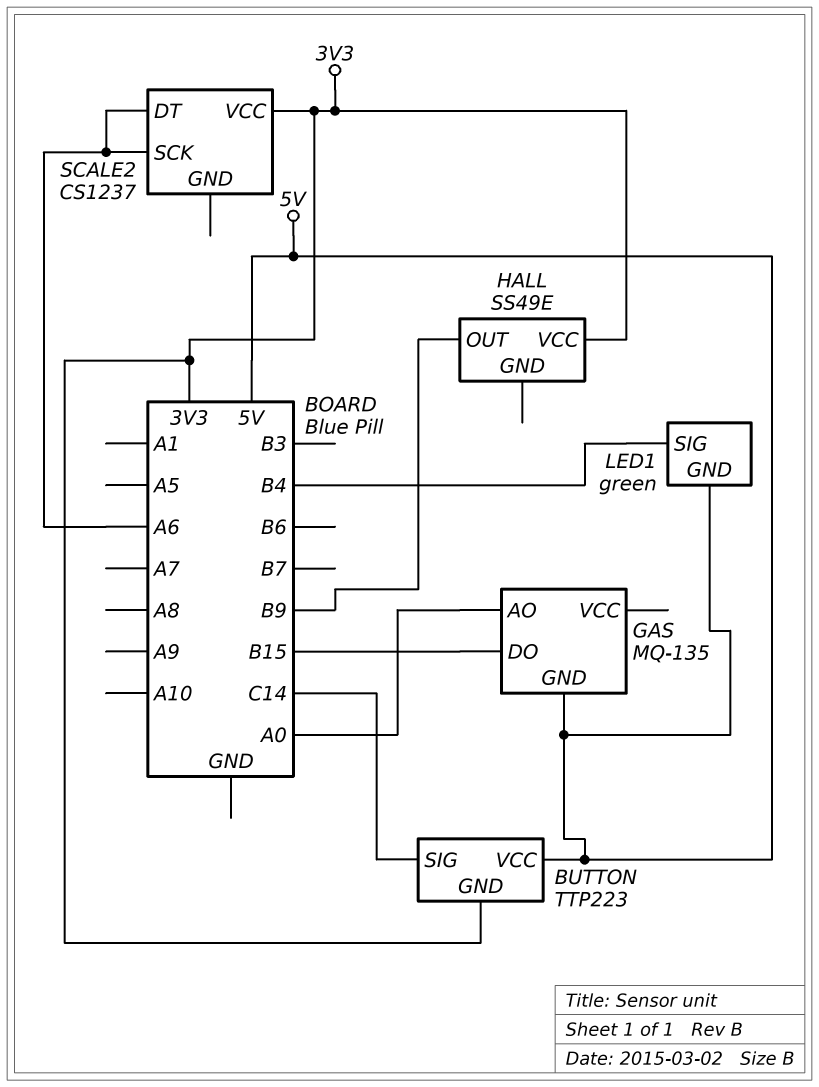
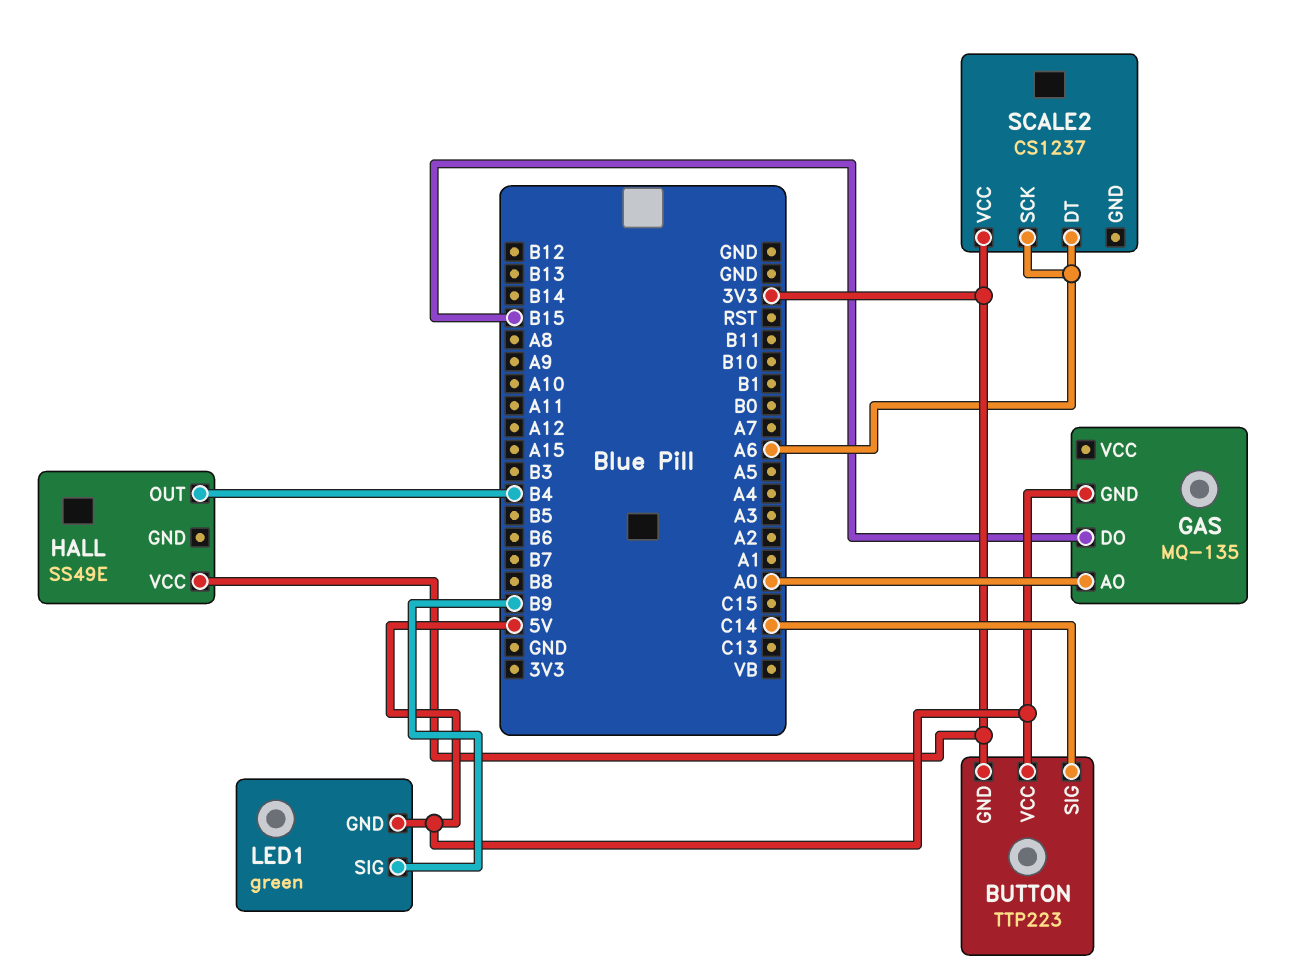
HALL pin OUT: B9 -> B4
LED1 pin SIG: B4 -> B9

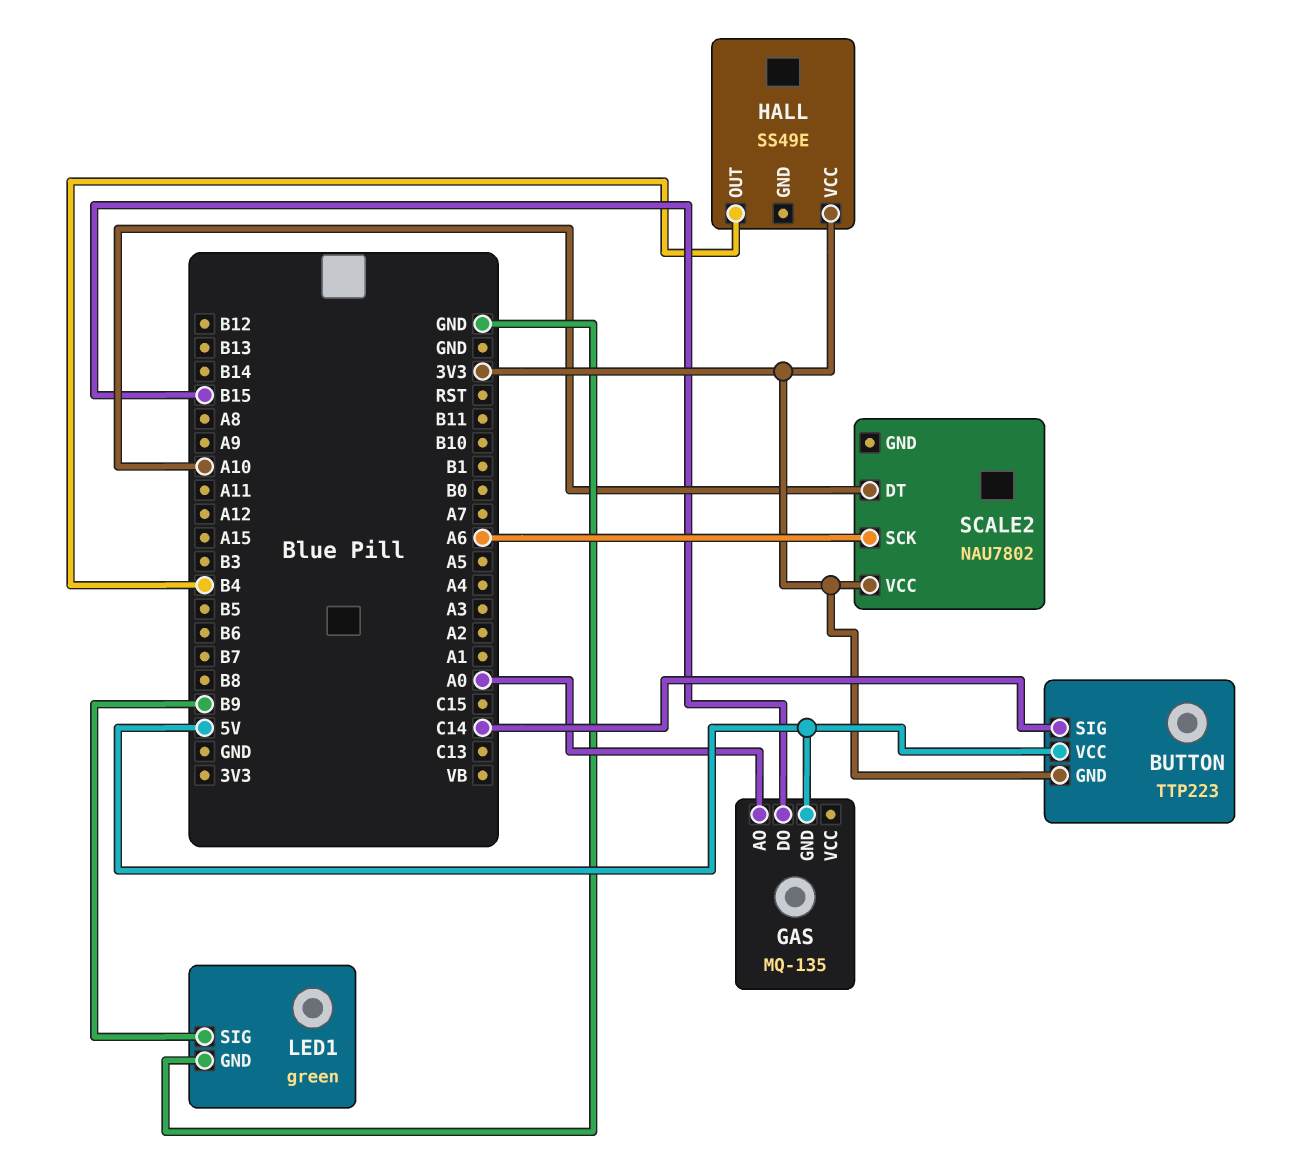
LED1 pin GND: 5V -> GND
SCALE2: CS1237 -> NAU7802
SCALE2 pin DT: A6 -> A10

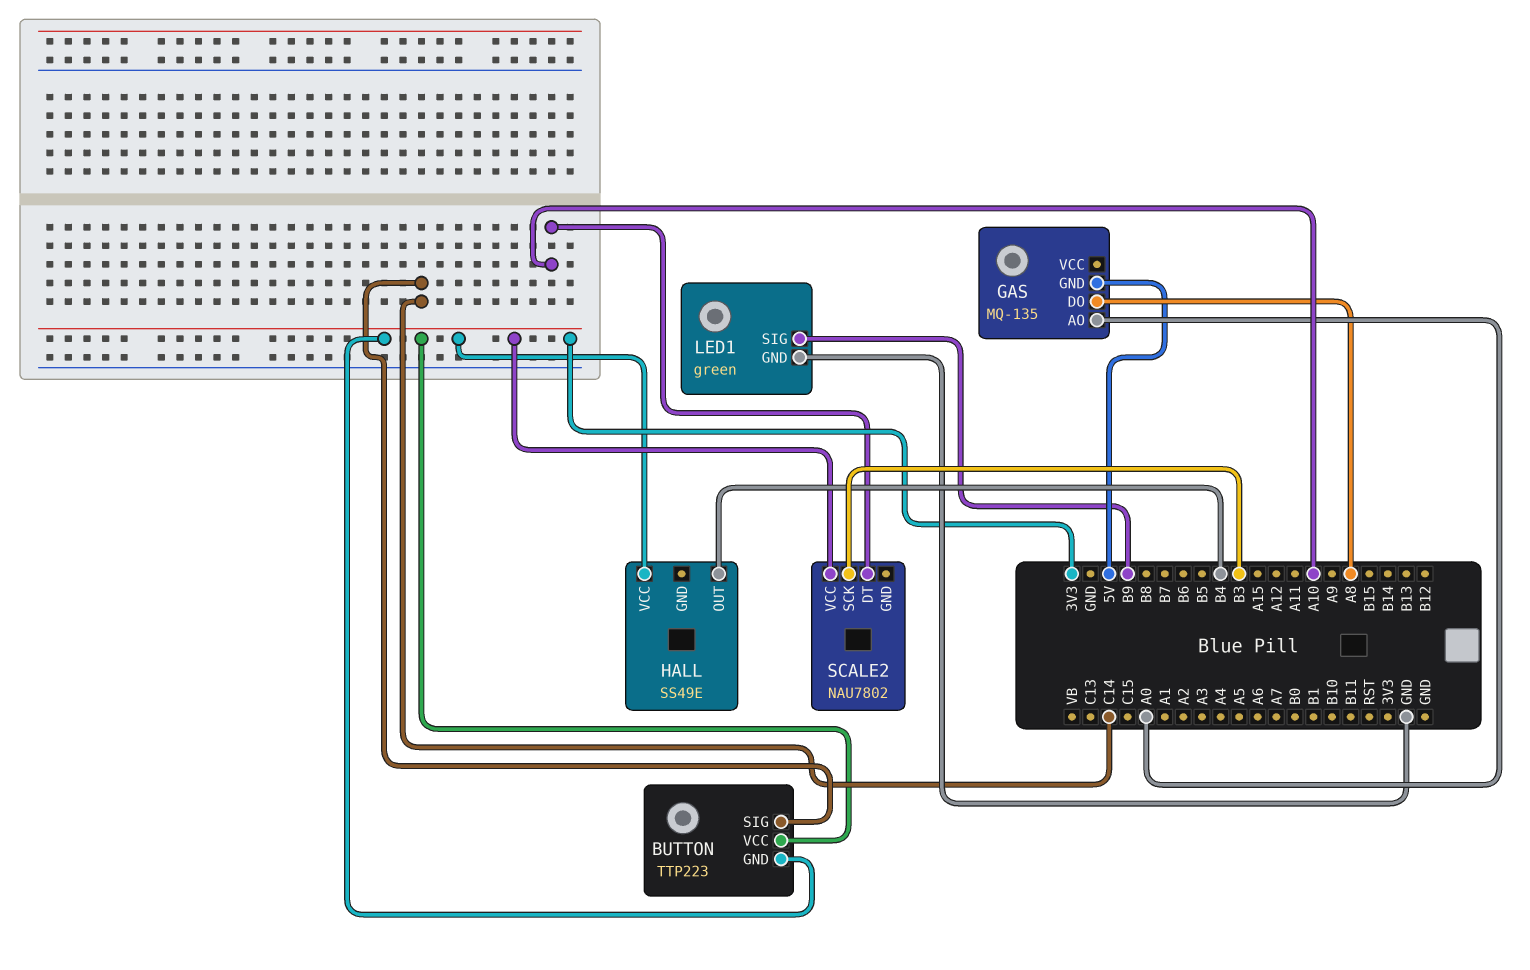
BUTTON pin VCC: 5V -> 3V3
GAS pin DO: B15 -> A8
SCALE2 pin SCK: A6 -> B3

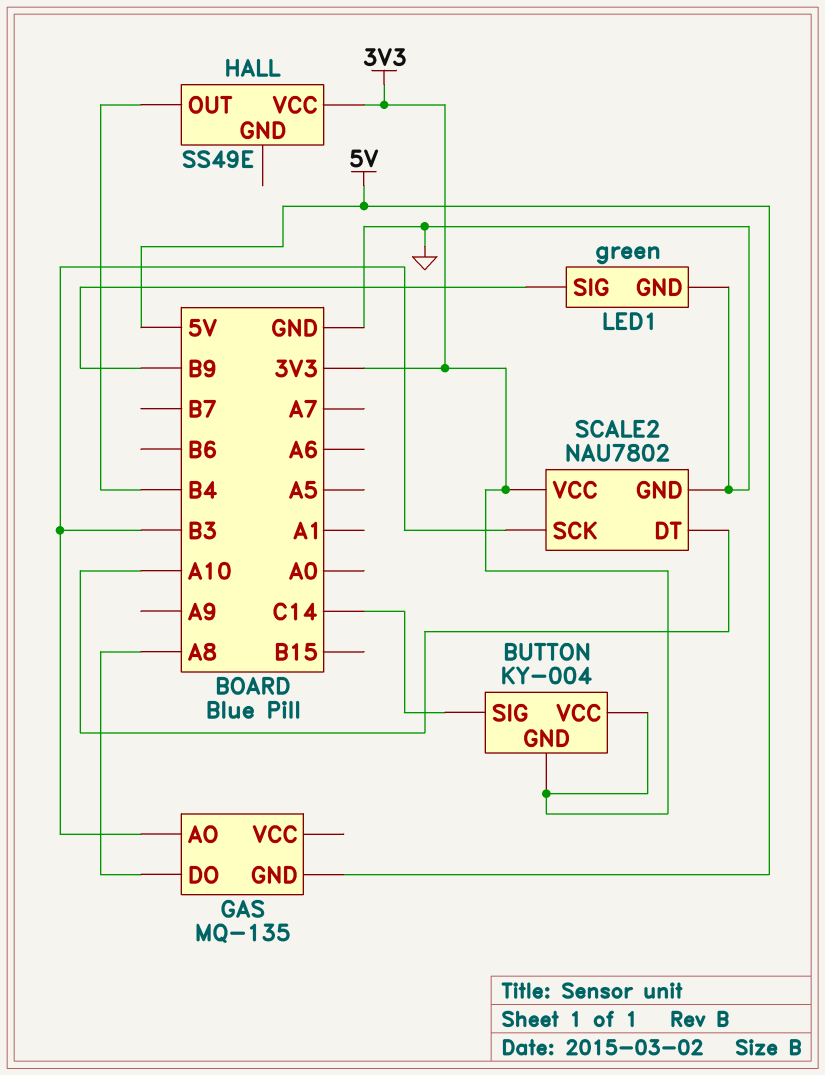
BUTTON: TTP223 -> KY-004
GAS pin AO: A0 -> B3
SCALE2 pin GND: none -> GND

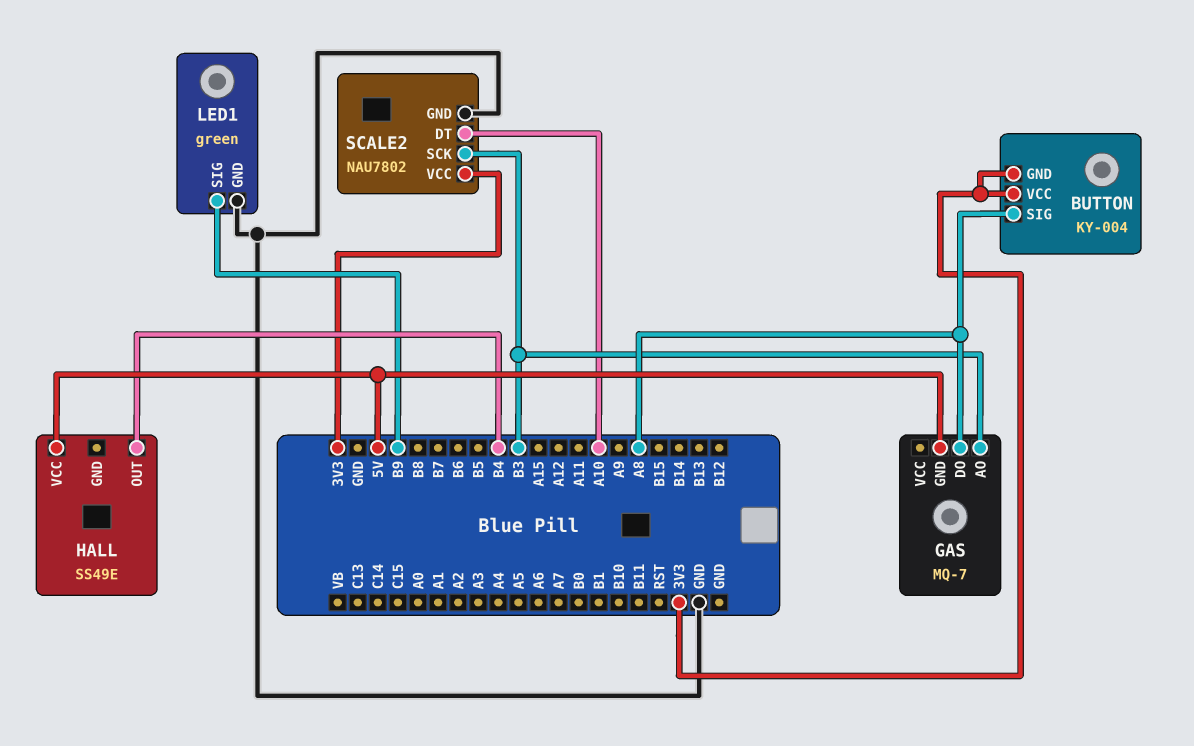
BUTTON pin SIG: C14 -> A8
GAS: MQ-135 -> MQ-7
HALL pin VCC: 3V3 -> 5V

